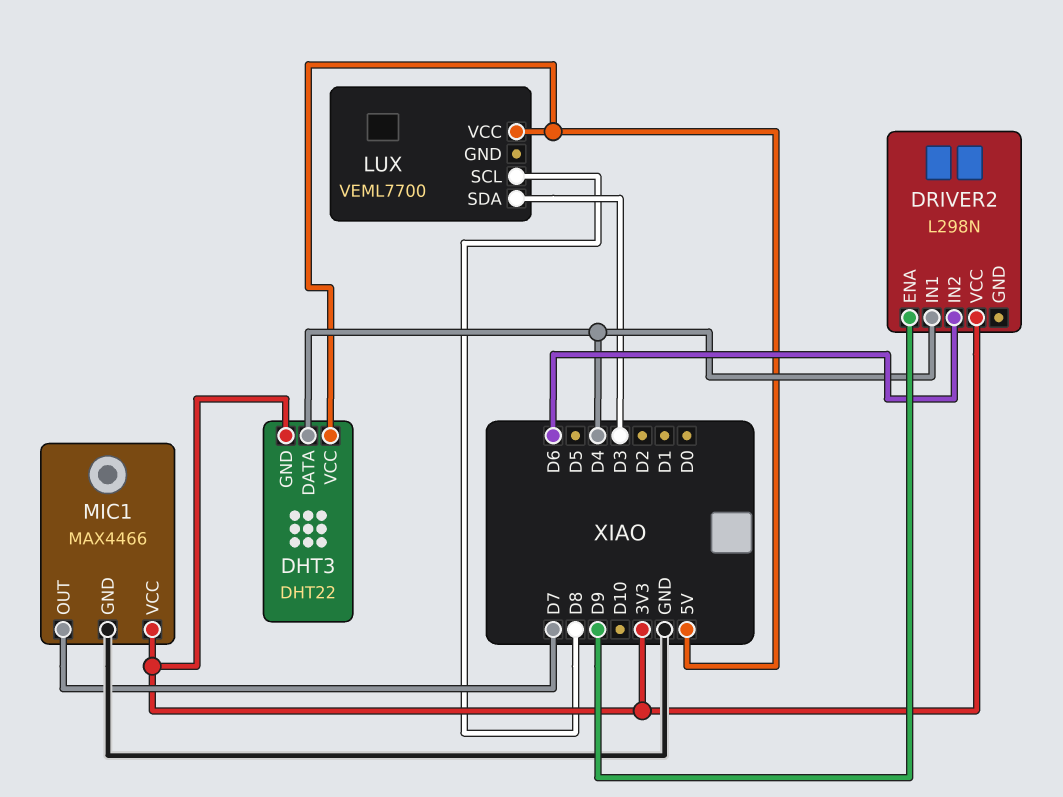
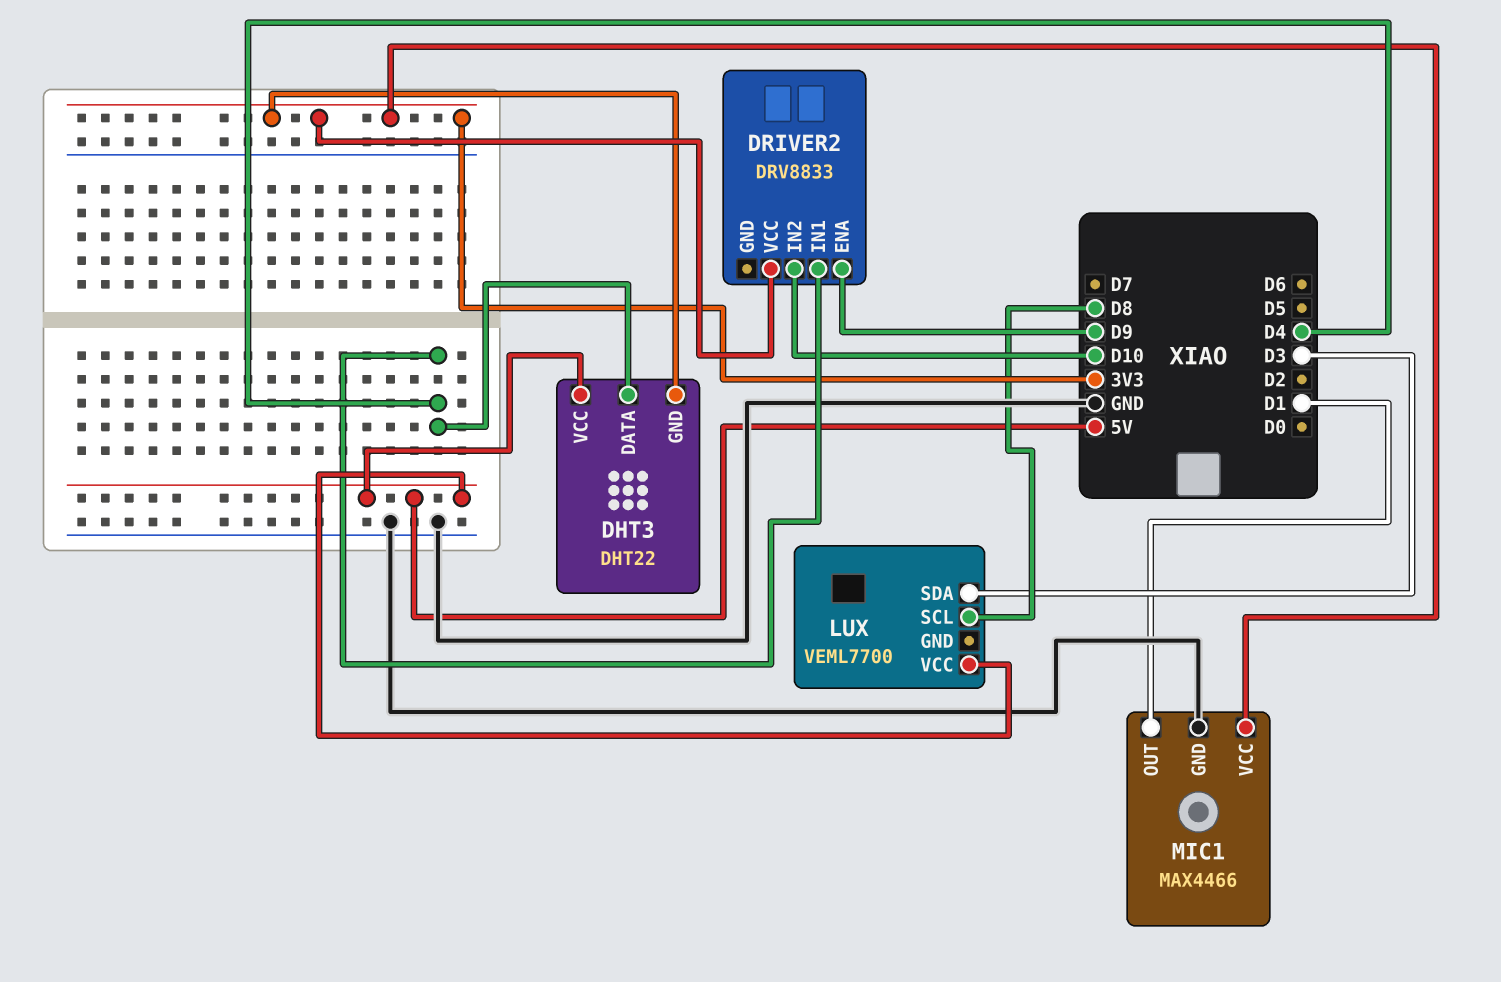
DRIVER2: L298N -> DRV8833
DRIVER2 pin IN2: D6 -> D10
MIC1 pin OUT: D7 -> D1

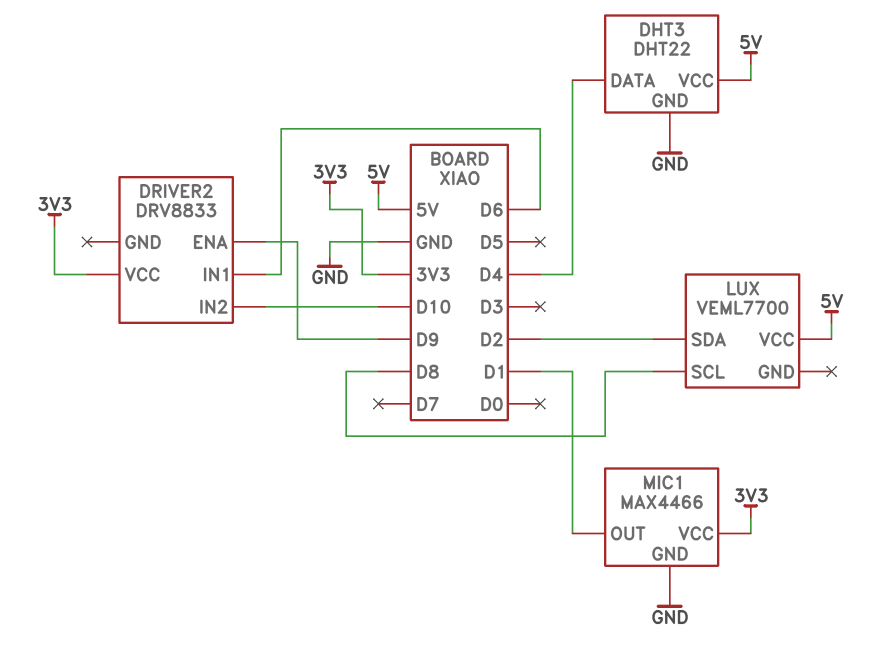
DHT3 pin GND: 3V3 -> GND
DRIVER2 pin IN1: D4 -> D6
LUX pin SDA: D3 -> D2

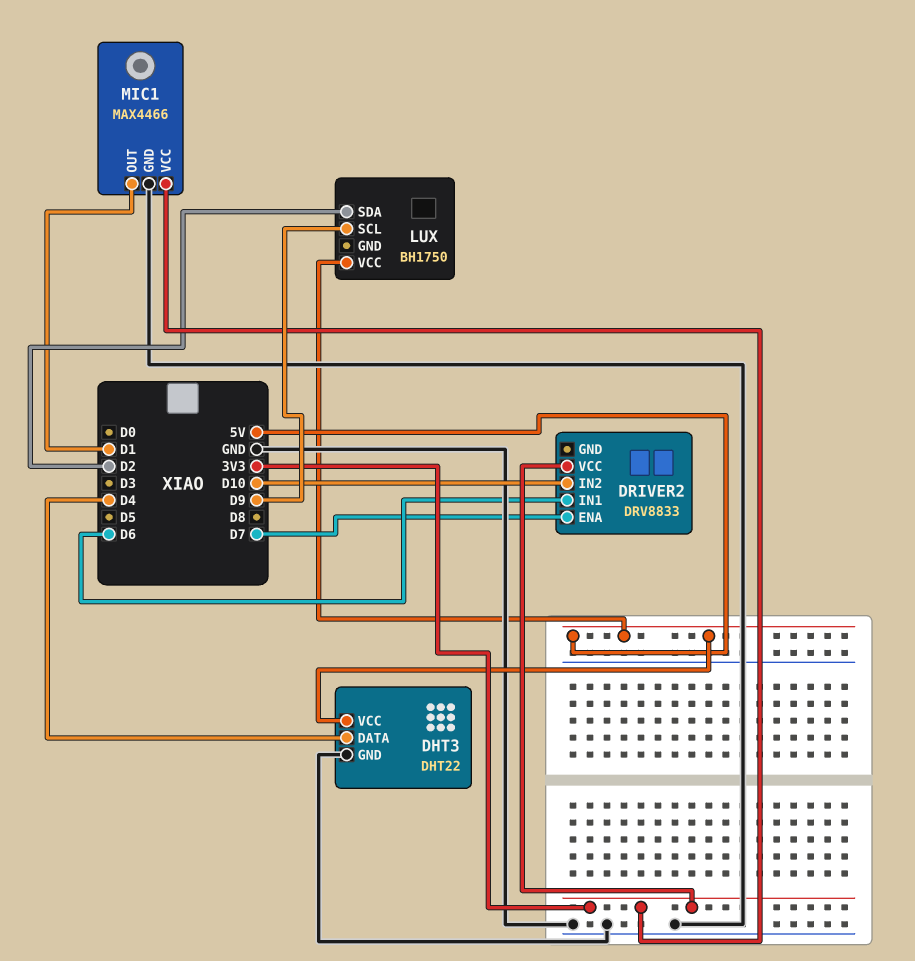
DRIVER2 pin ENA: D9 -> D7
LUX: VEML7700 -> BH1750
LUX pin SCL: D8 -> D9

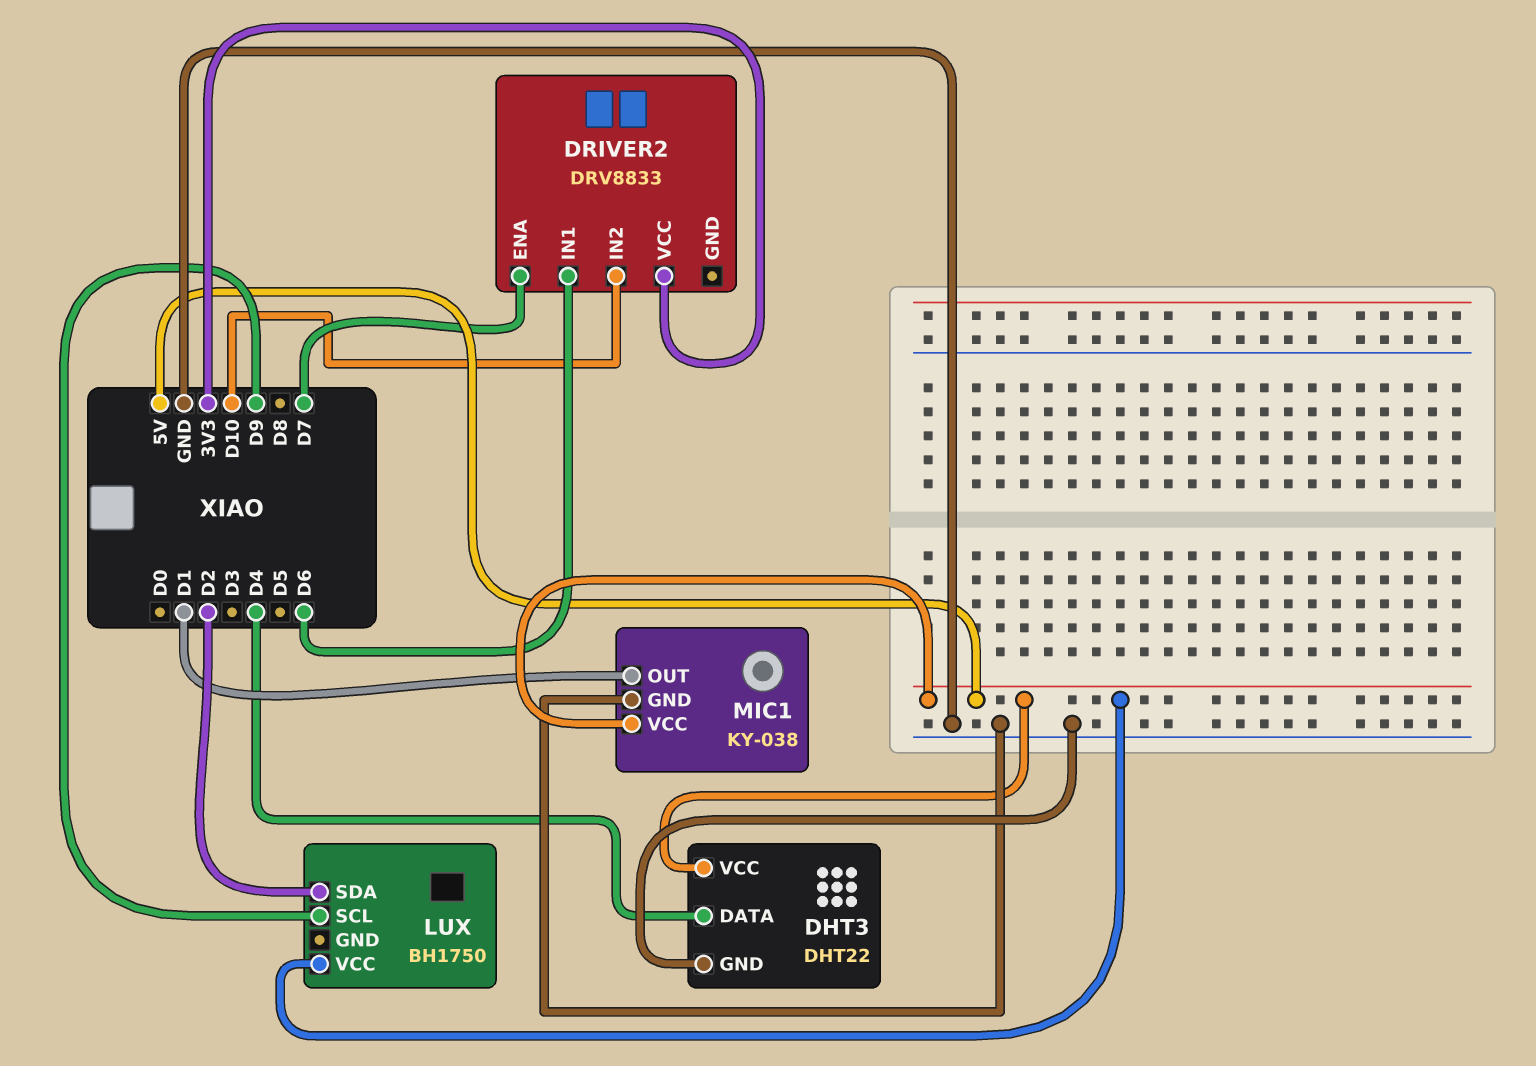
MIC1: MAX4466 -> KY-038
MIC1 pin VCC: 3V3 -> 5V

